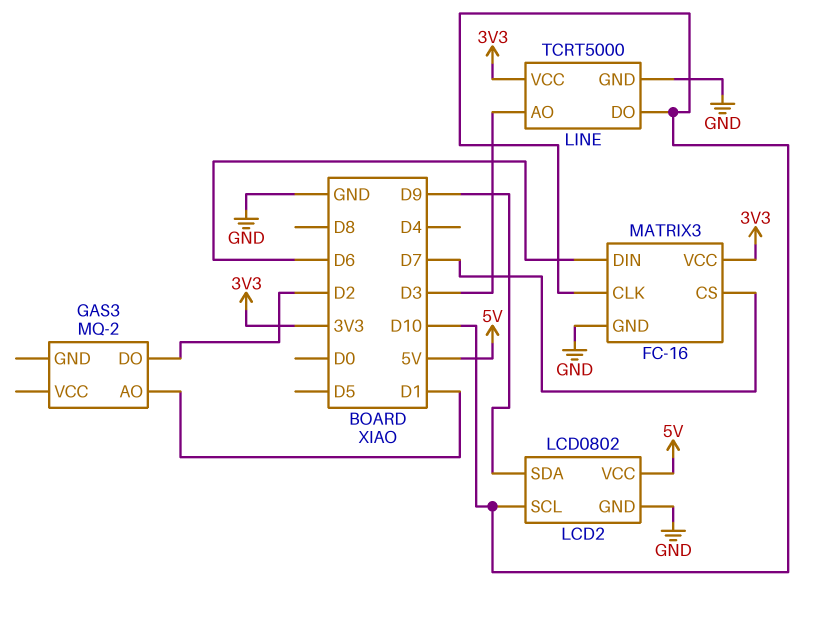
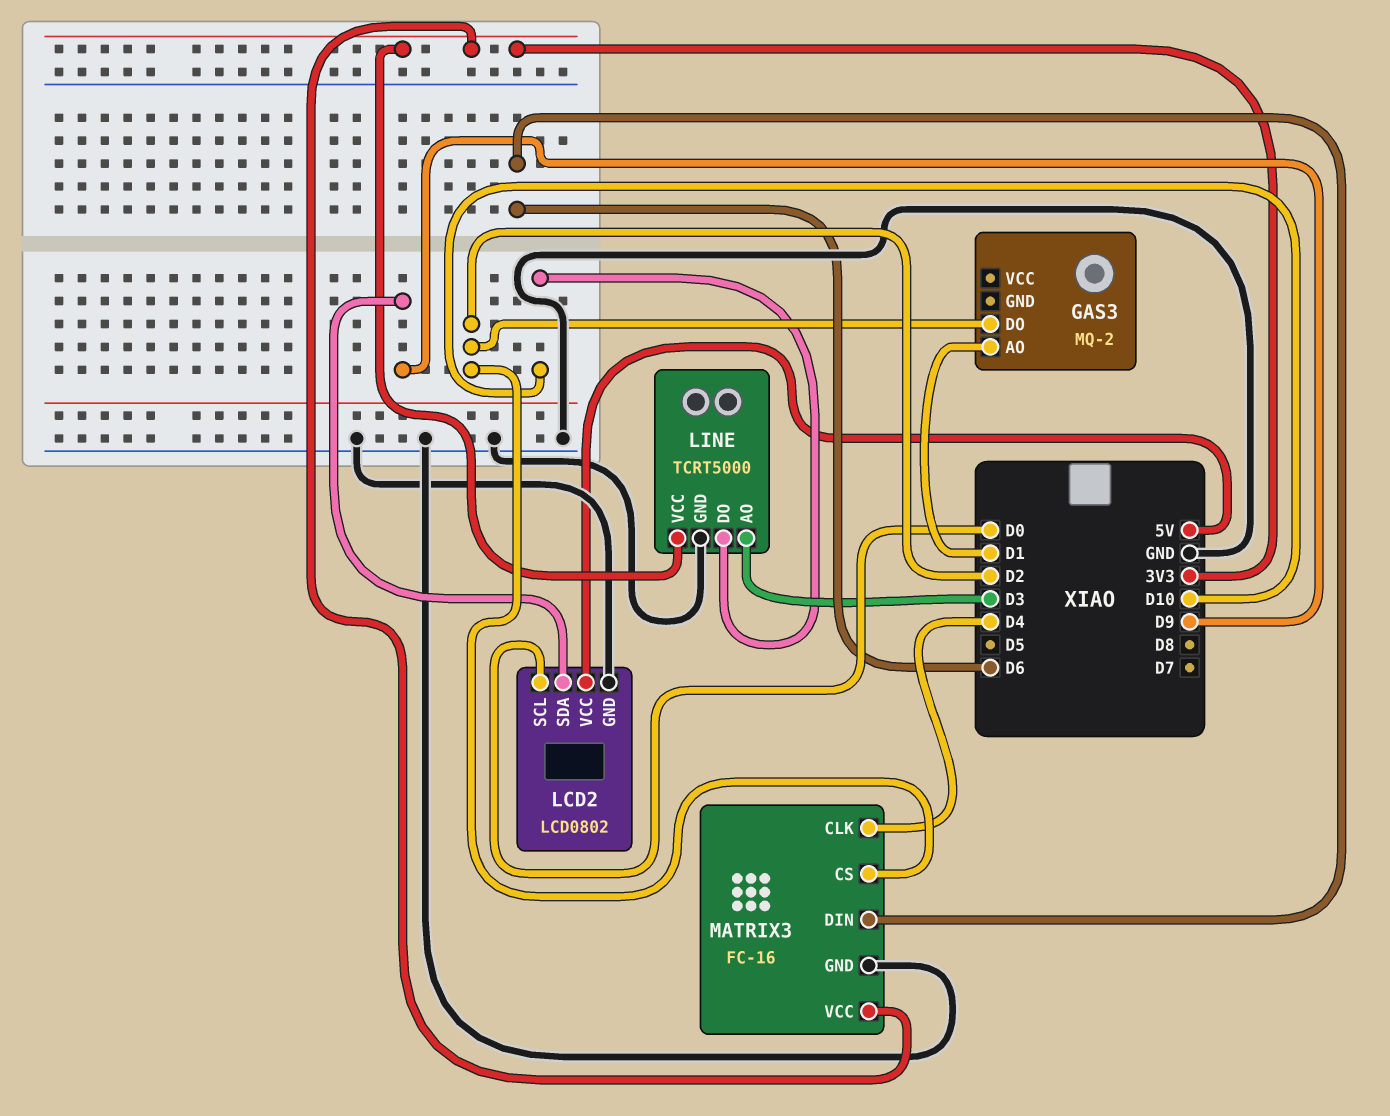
LCD2 pin SCL: D10 -> D0
MATRIX3 pin CLK: D10 -> D4
MATRIX3 pin CS: D7 -> D2

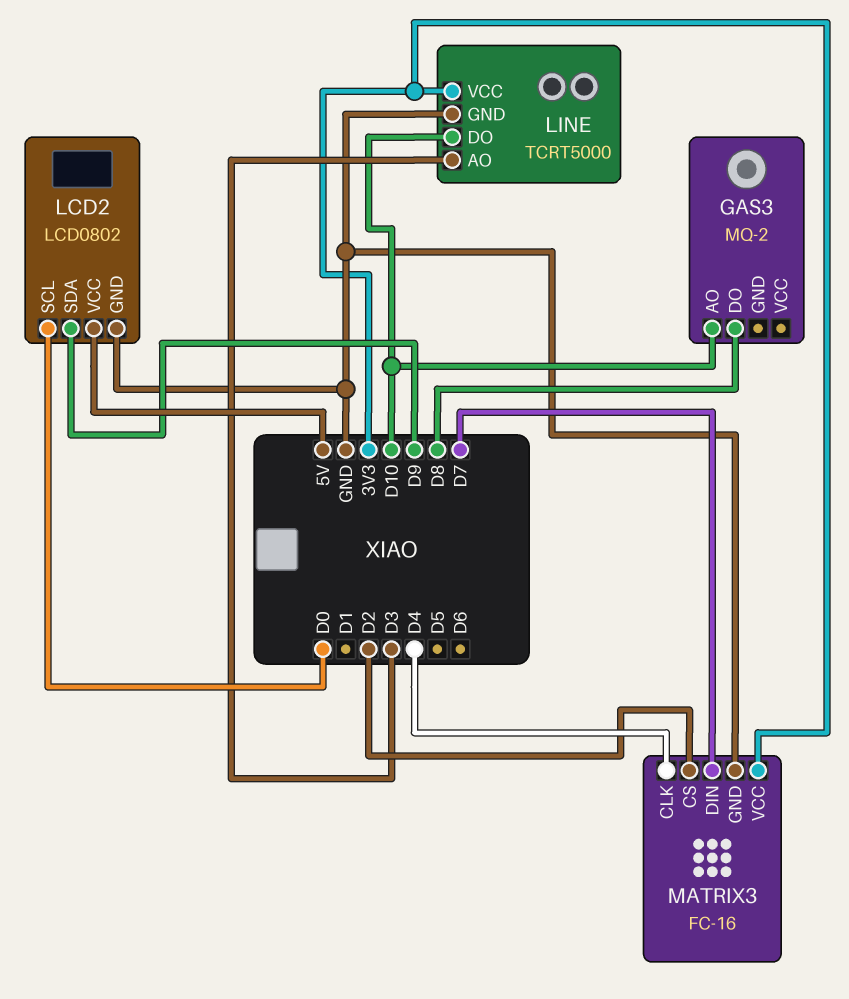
GAS3 pin AO: D1 -> D10
GAS3 pin DO: D2 -> D8
MATRIX3 pin DIN: D6 -> D7

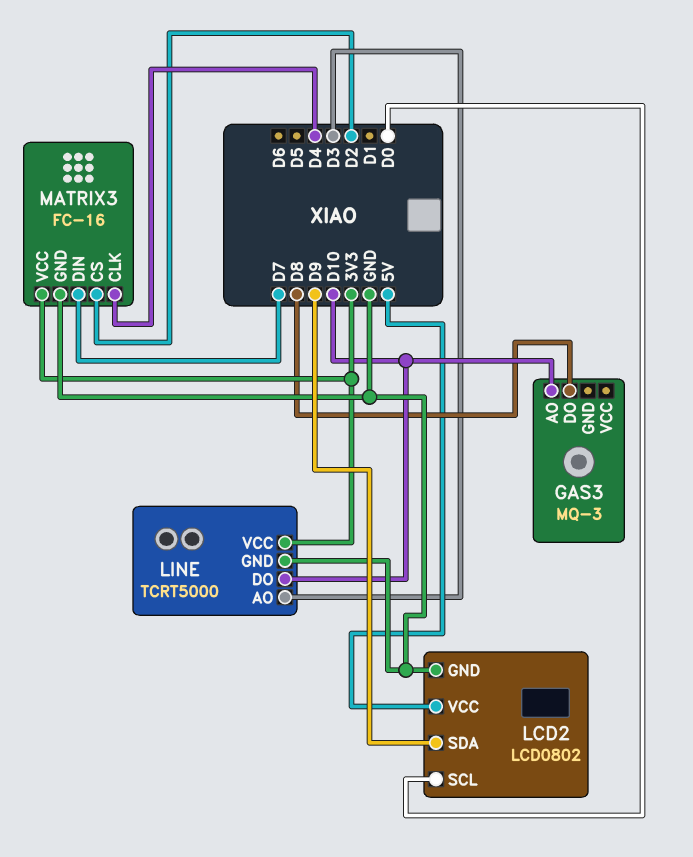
GAS3: MQ-2 -> MQ-3

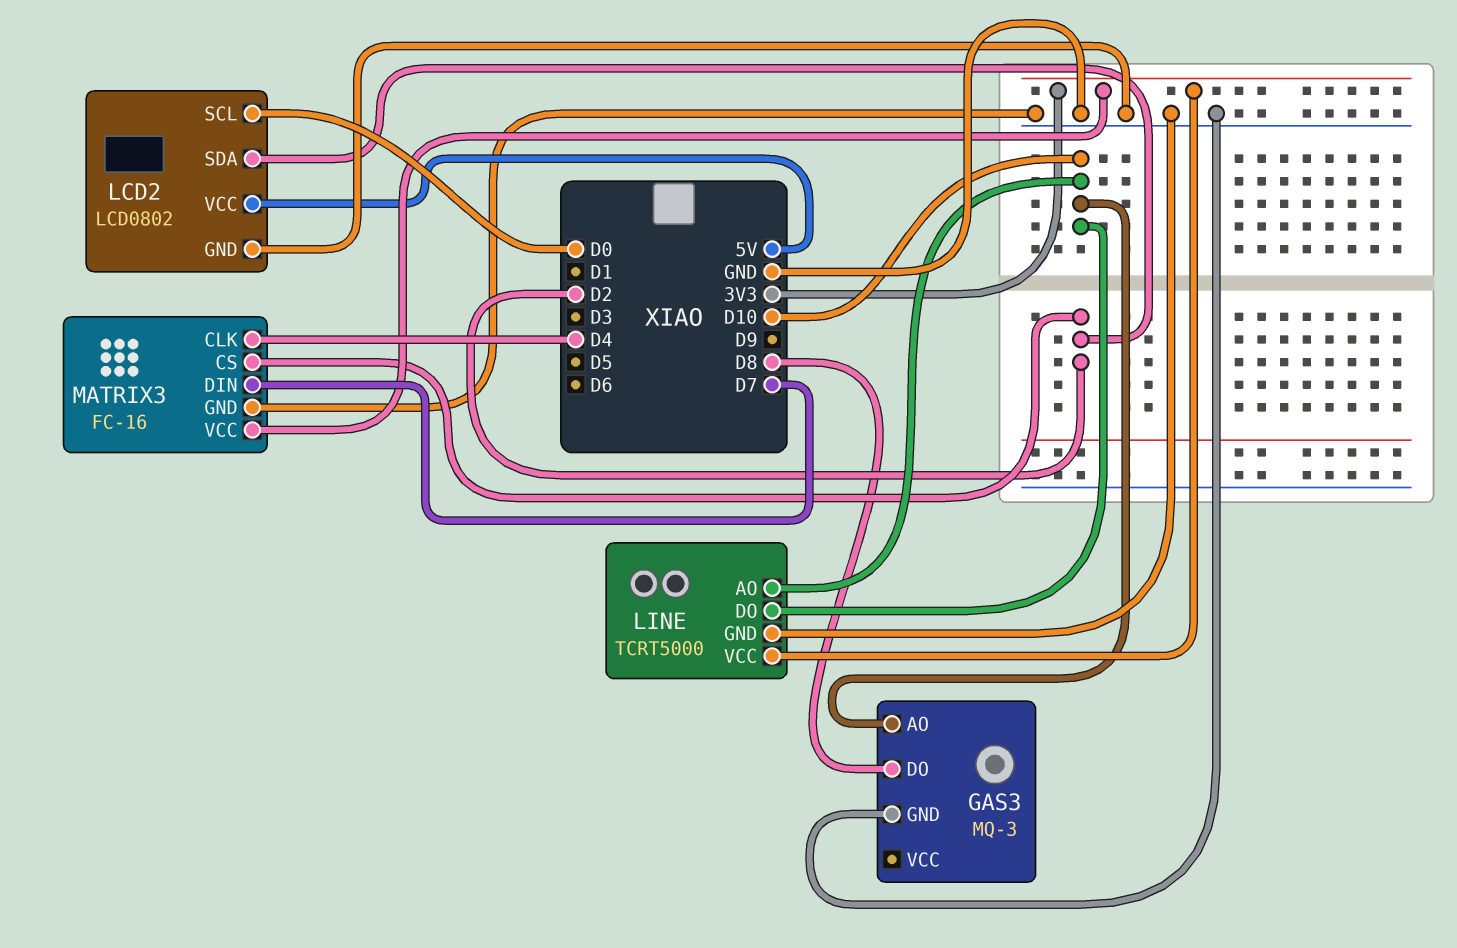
GAS3 pin GND: none -> GND
LCD2 pin SDA: D9 -> D2
LINE pin AO: D3 -> D10

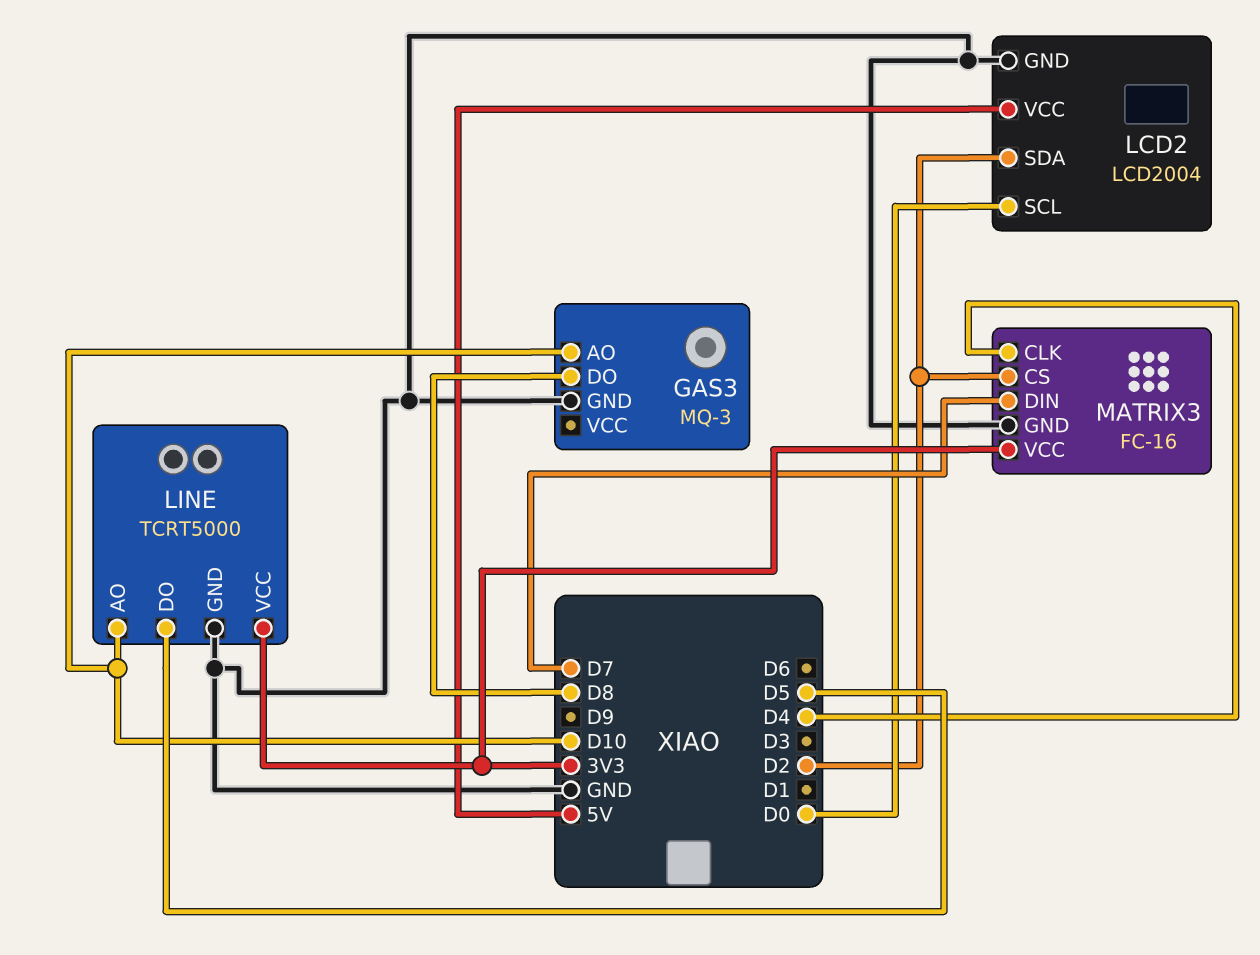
LCD2: LCD0802 -> LCD2004
LINE pin DO: D10 -> D5

